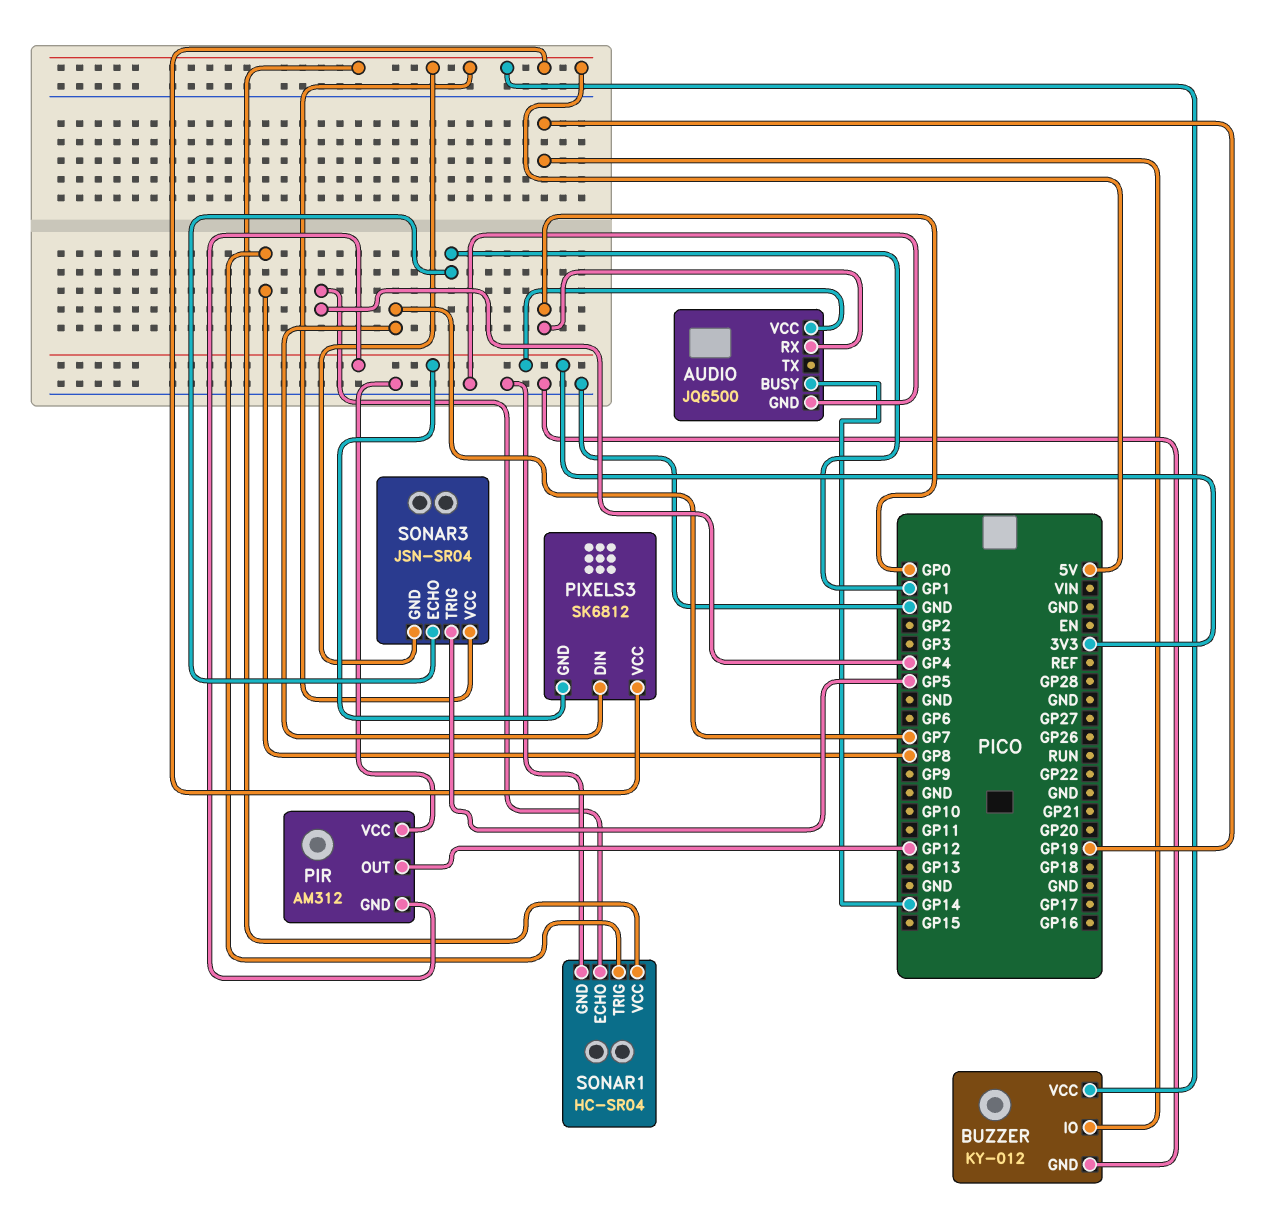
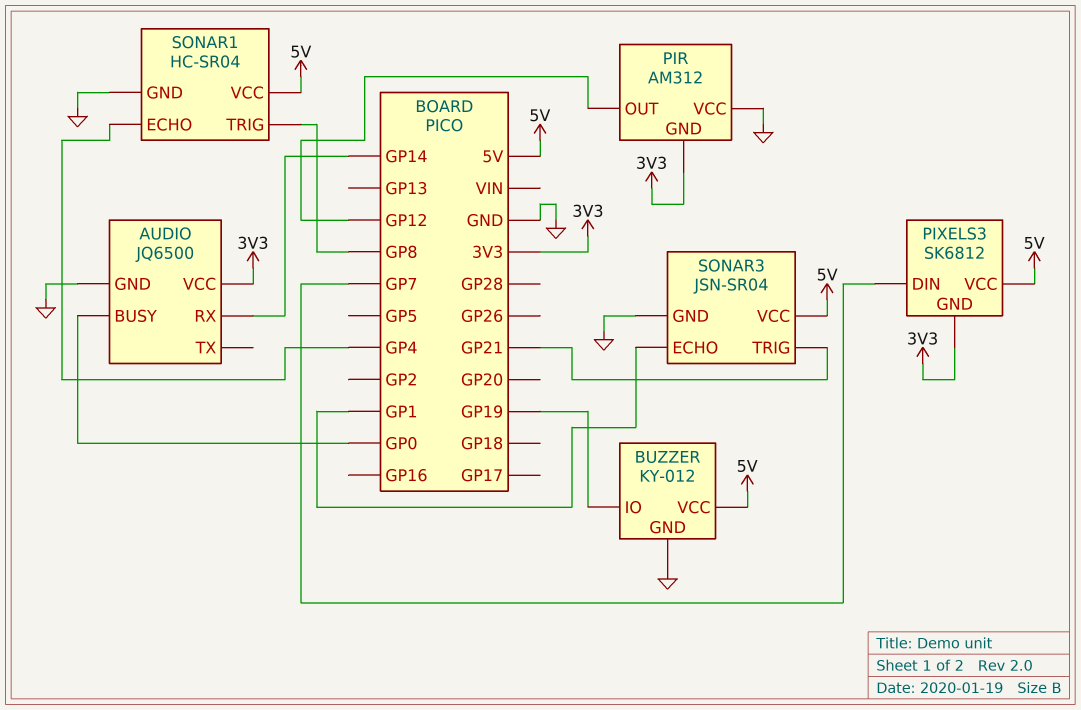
AUDIO pin BUSY: GP14 -> GP0
AUDIO pin RX: GP0 -> GP14
SONAR3 pin GND: 5V -> GND
SONAR3 pin TRIG: GP5 -> GP21

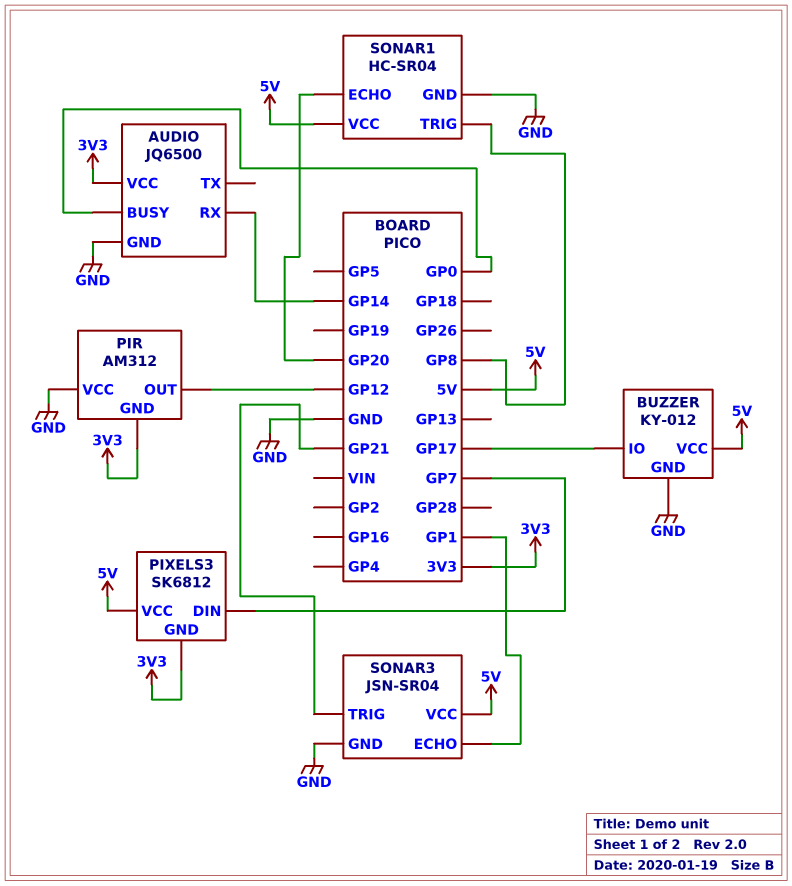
BUZZER pin IO: GP19 -> GP17
SONAR1 pin ECHO: GP4 -> GP20

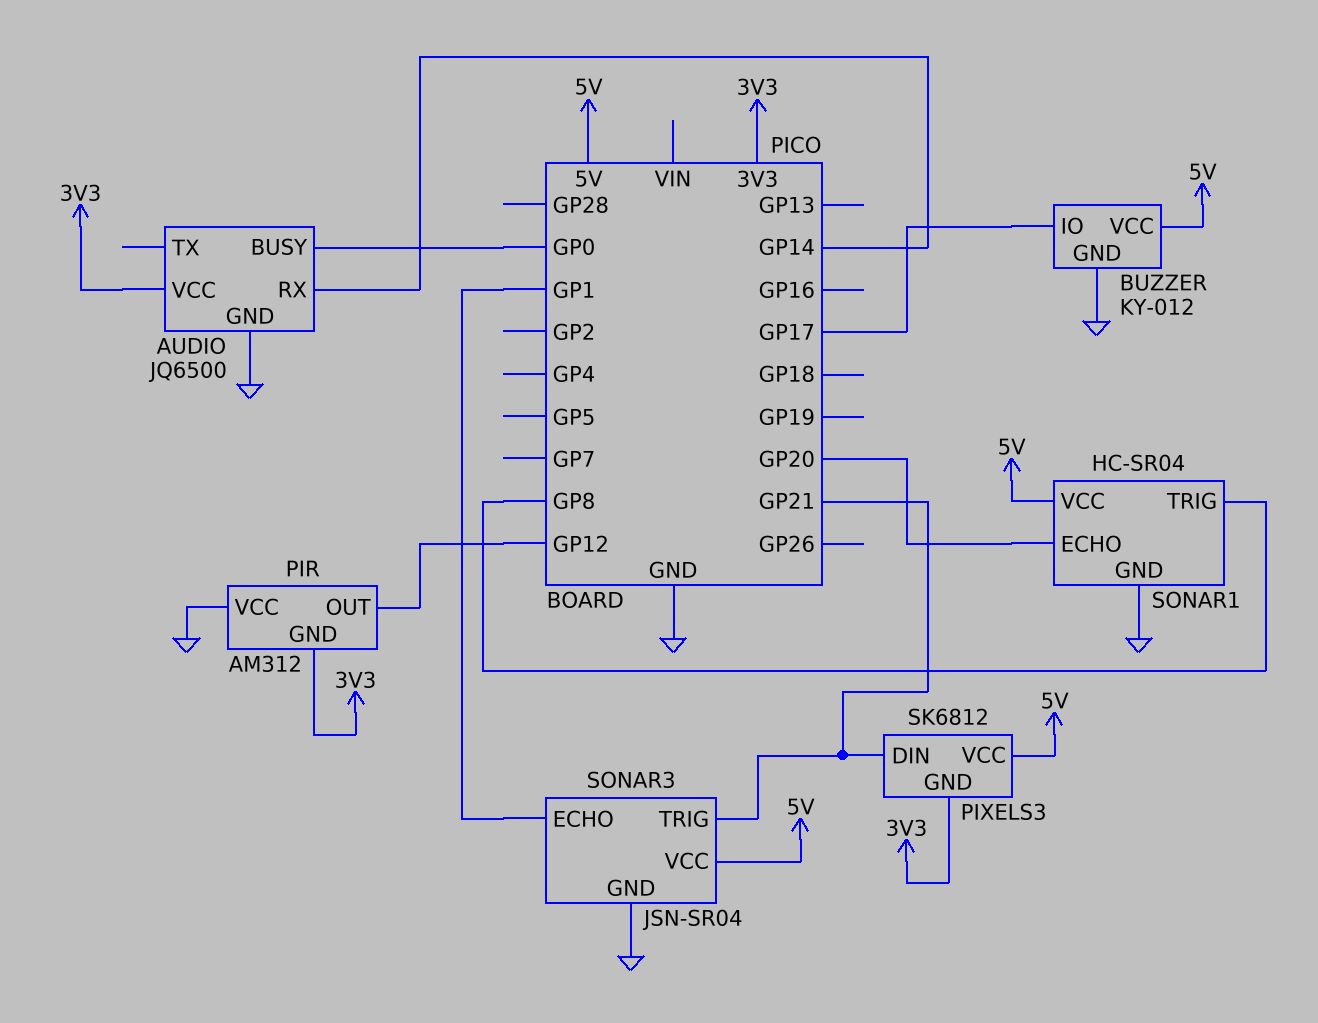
PIXELS3 pin DIN: GP7 -> GP21

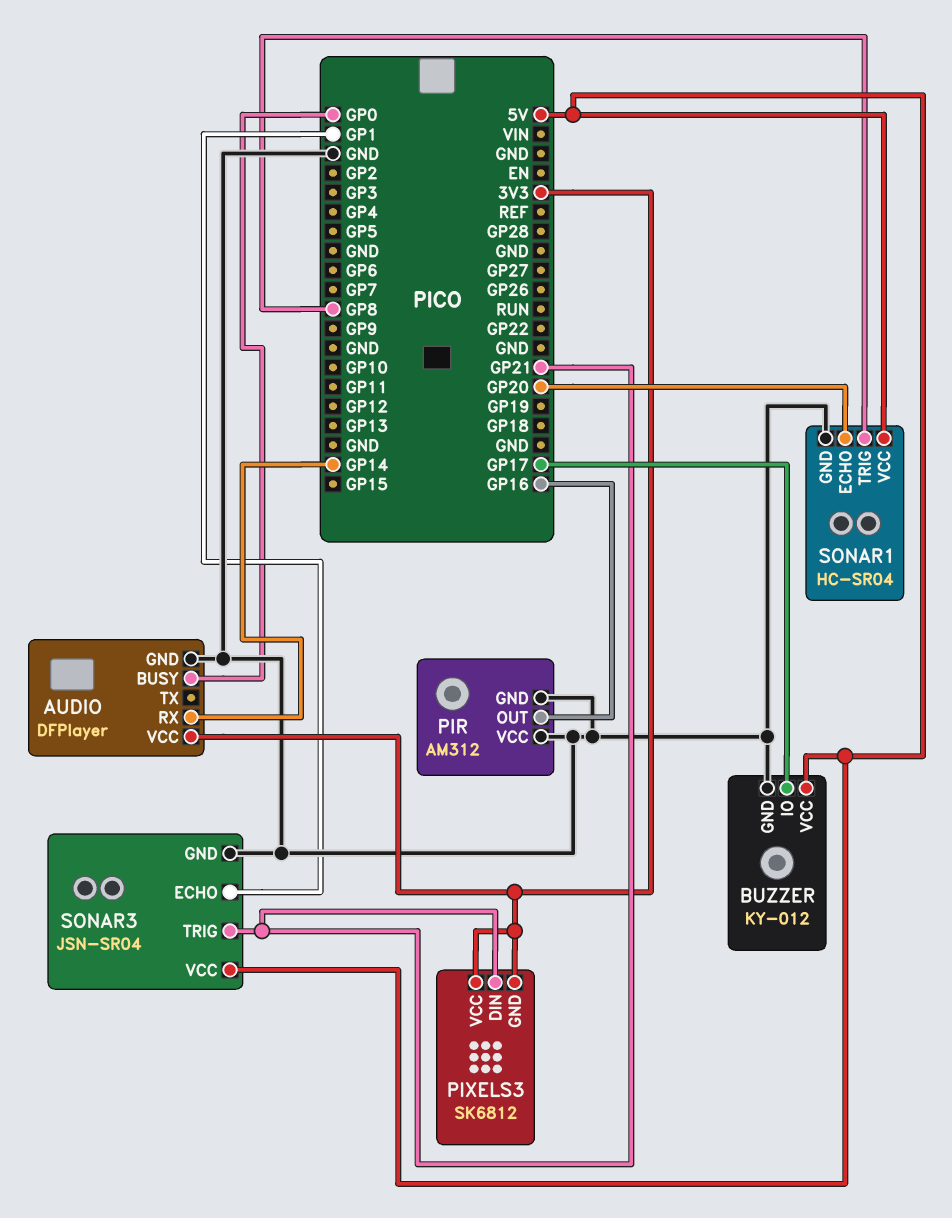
AUDIO: JQ6500 -> DFPlayer
PIR pin GND: 3V3 -> GND
PIR pin OUT: GP12 -> GP16
PIXELS3 pin VCC: 5V -> 3V3

